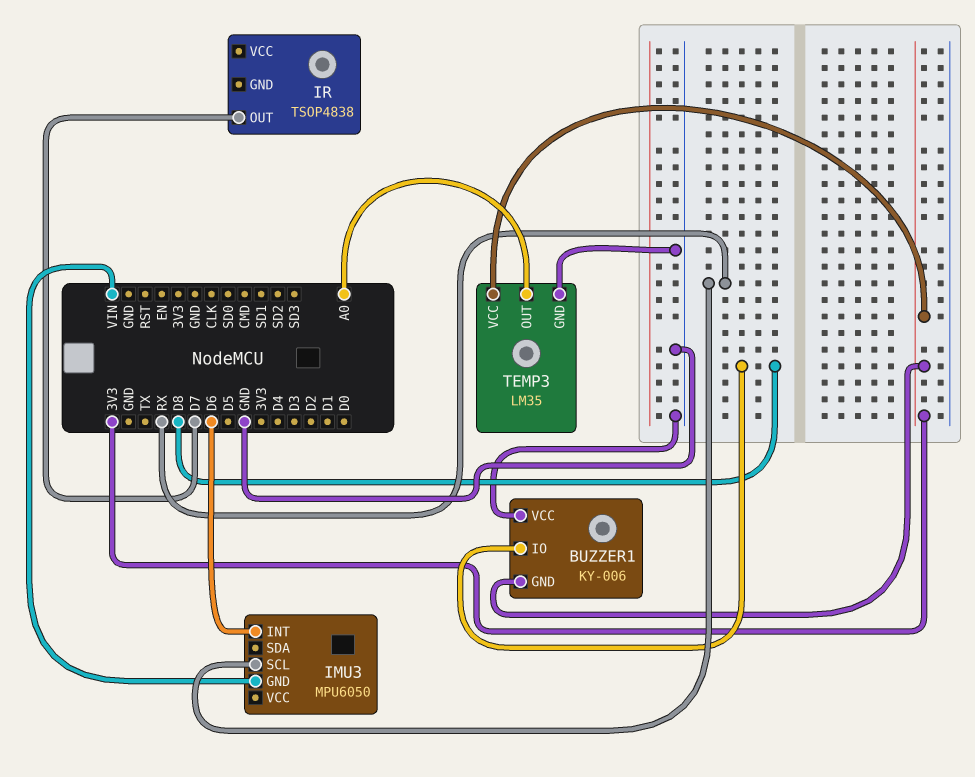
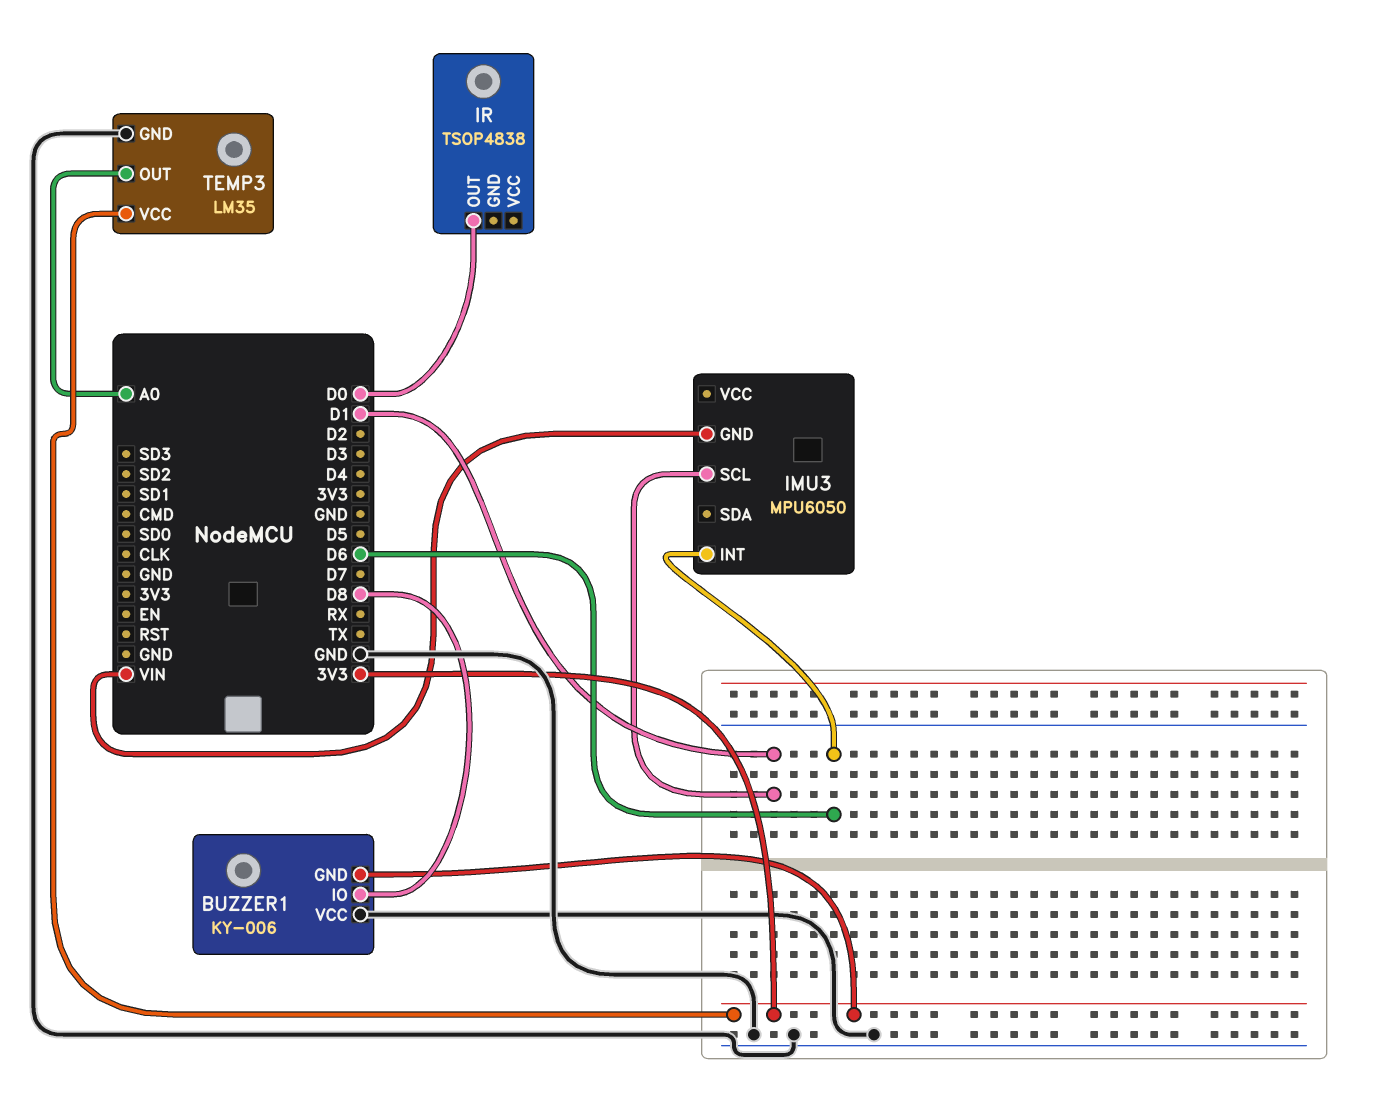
IMU3 pin SCL: RX -> D1
IR pin OUT: D7 -> D0

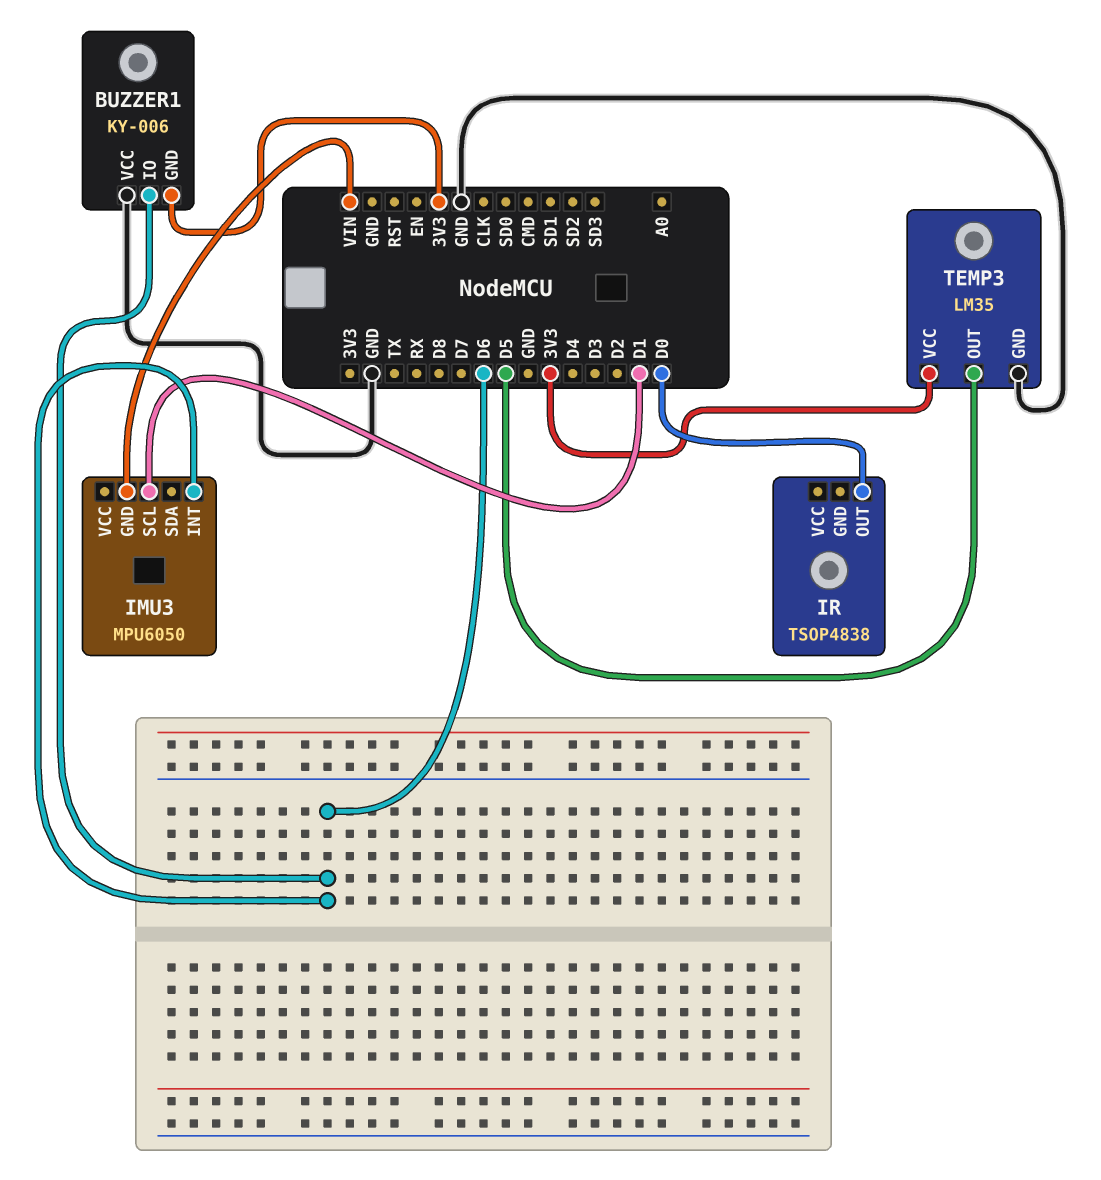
BUZZER1 pin IO: D8 -> D6
TEMP3 pin OUT: A0 -> D5

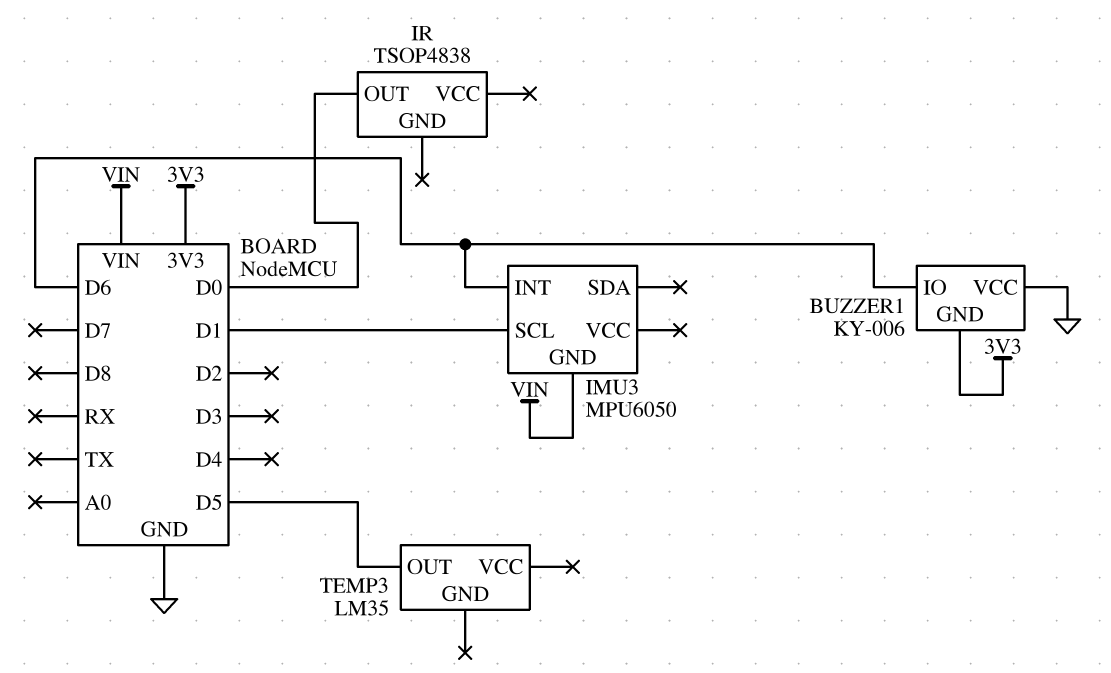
TEMP3 pin GND: GND -> none
TEMP3 pin VCC: 3V3 -> none

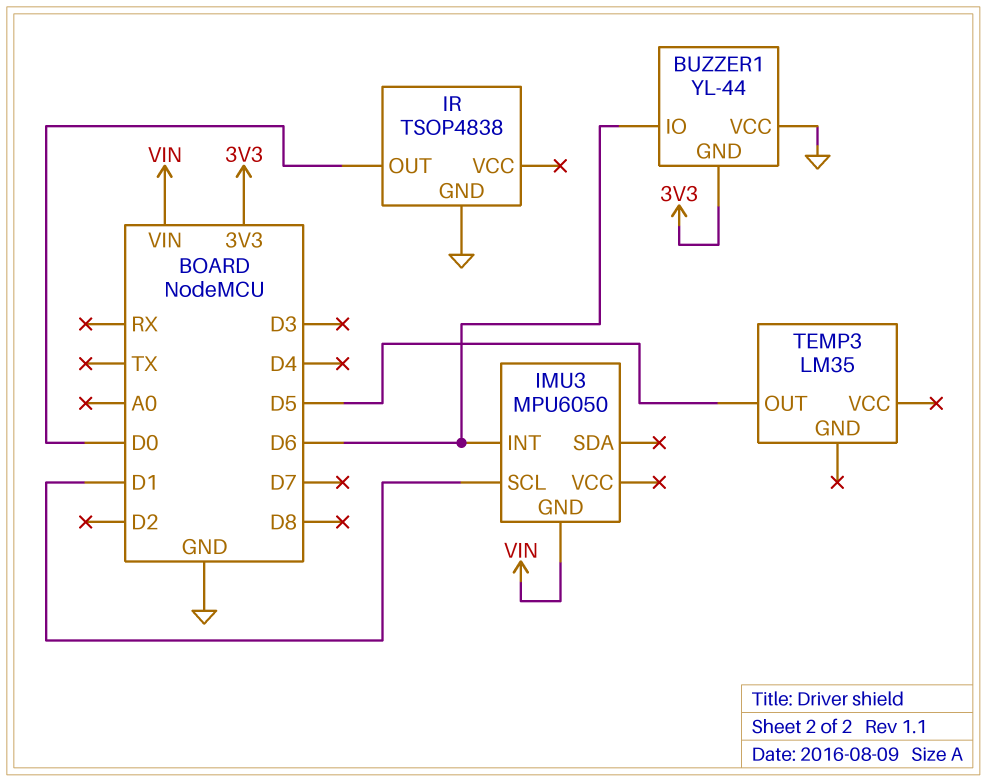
BUZZER1: KY-006 -> YL-44
IR pin GND: none -> GND

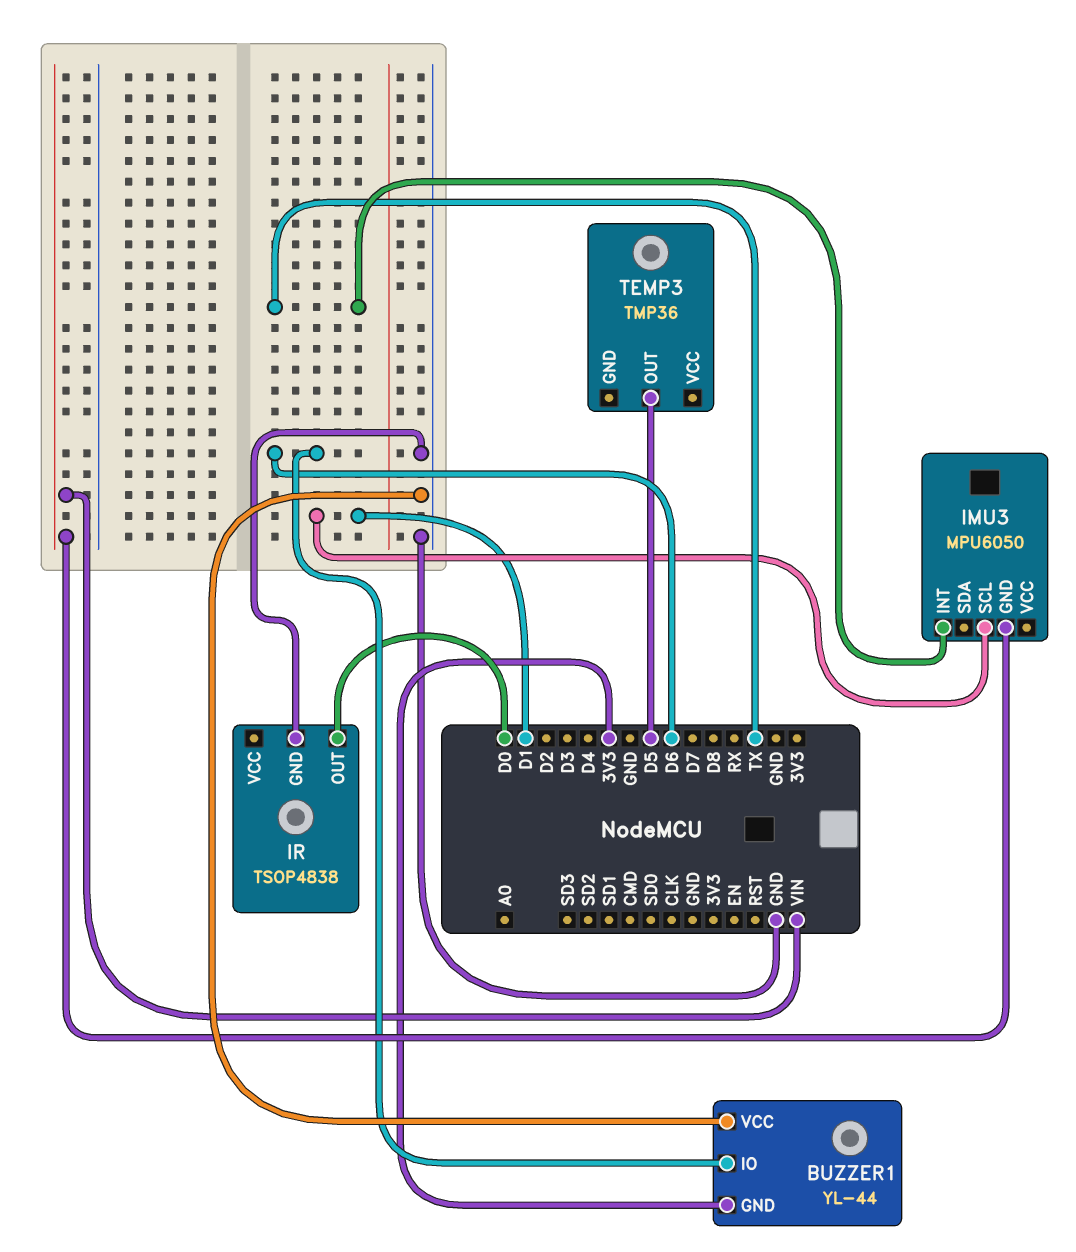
IMU3 pin INT: D6 -> TX
TEMP3: LM35 -> TMP36

